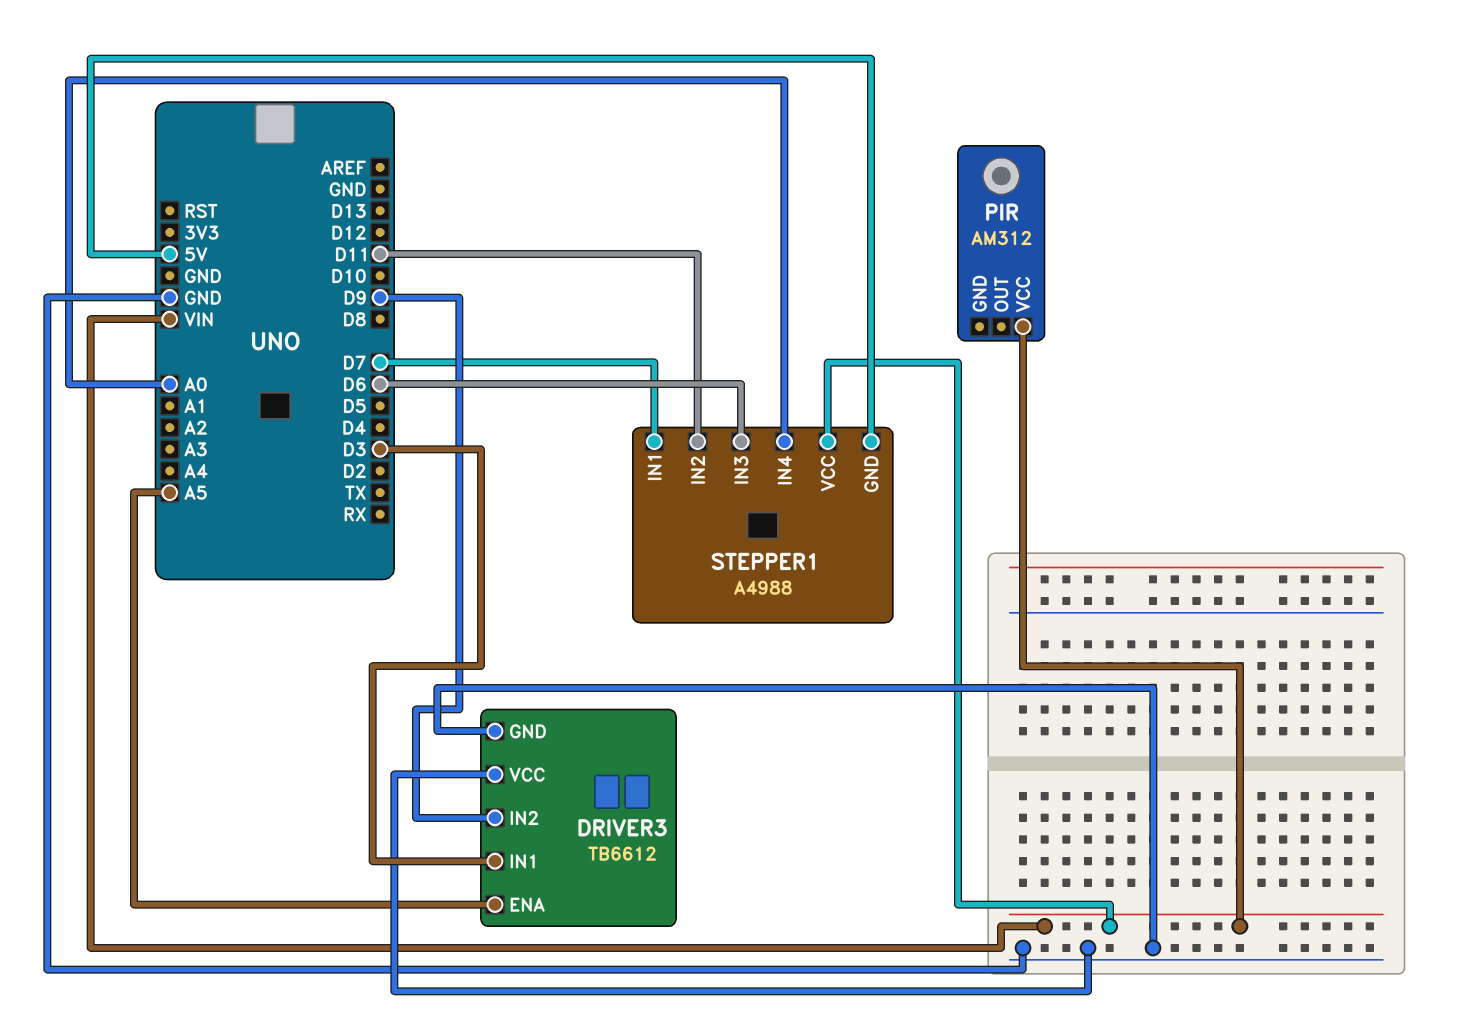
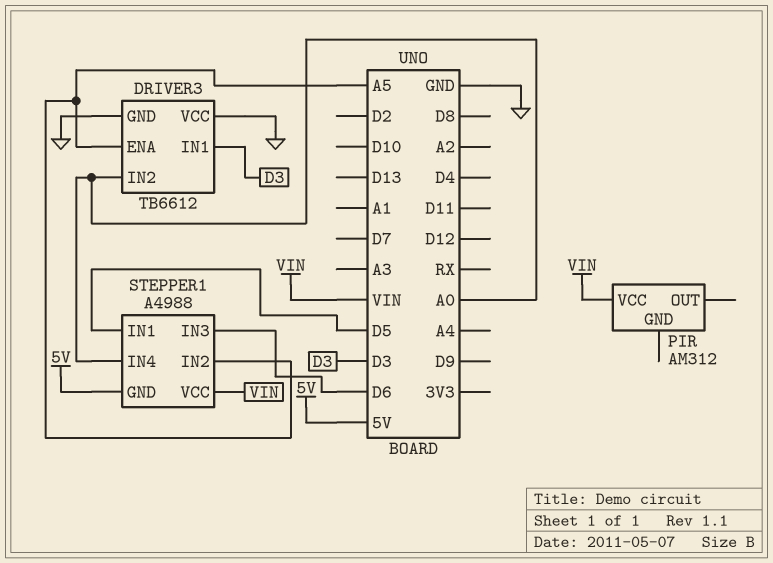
DRIVER3 pin IN2: D9 -> A0
STEPPER1 pin IN1: D7 -> D5
STEPPER1 pin IN2: D11 -> A5

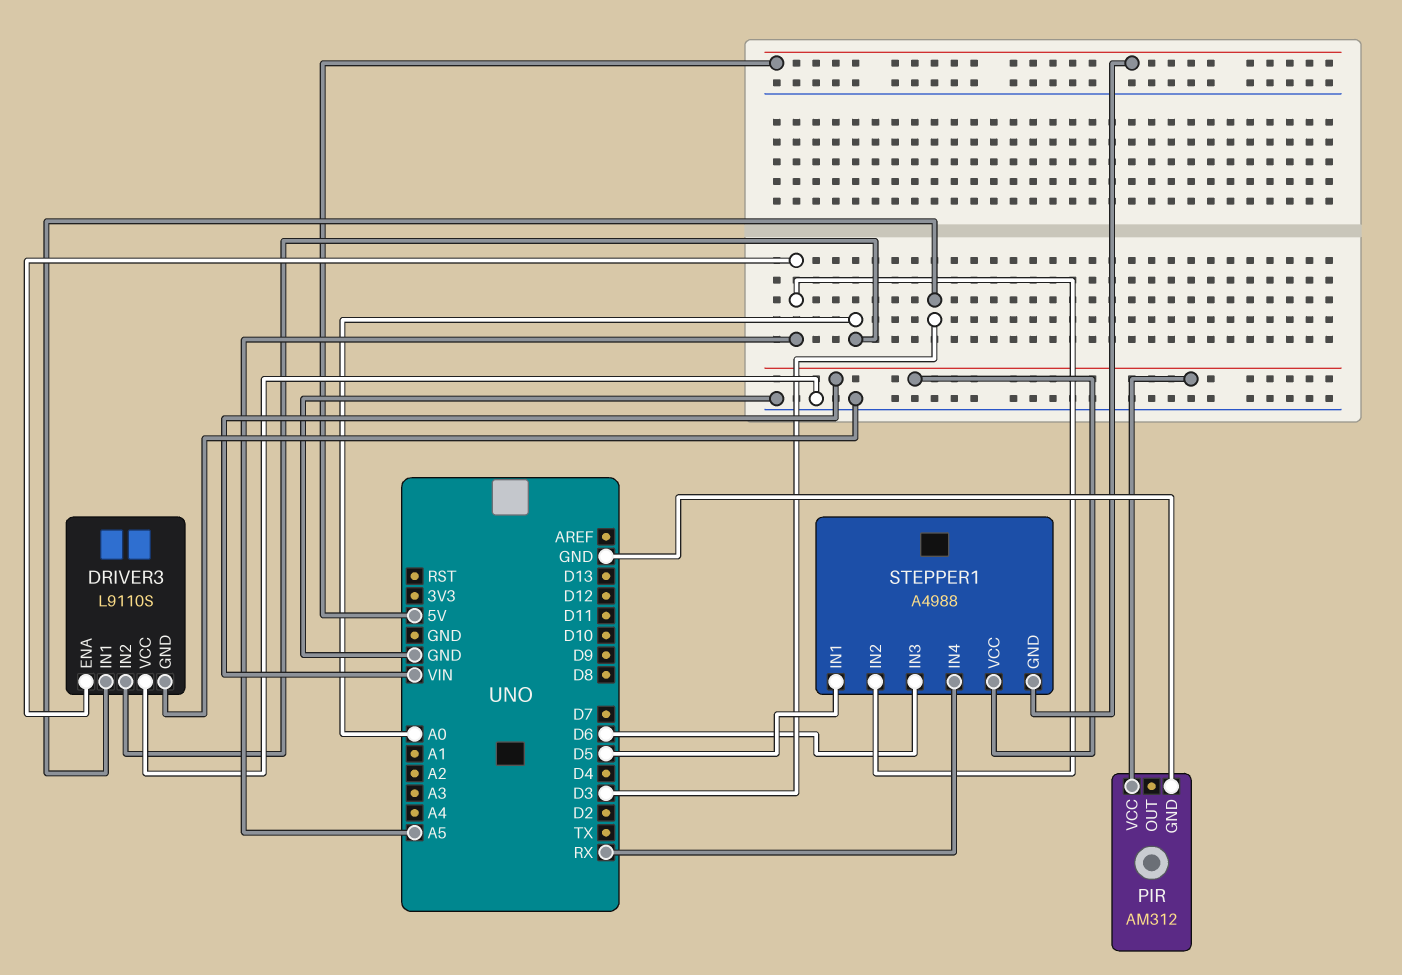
DRIVER3: TB6612 -> L9110S
PIR pin GND: none -> GND
STEPPER1 pin IN4: A0 -> RX

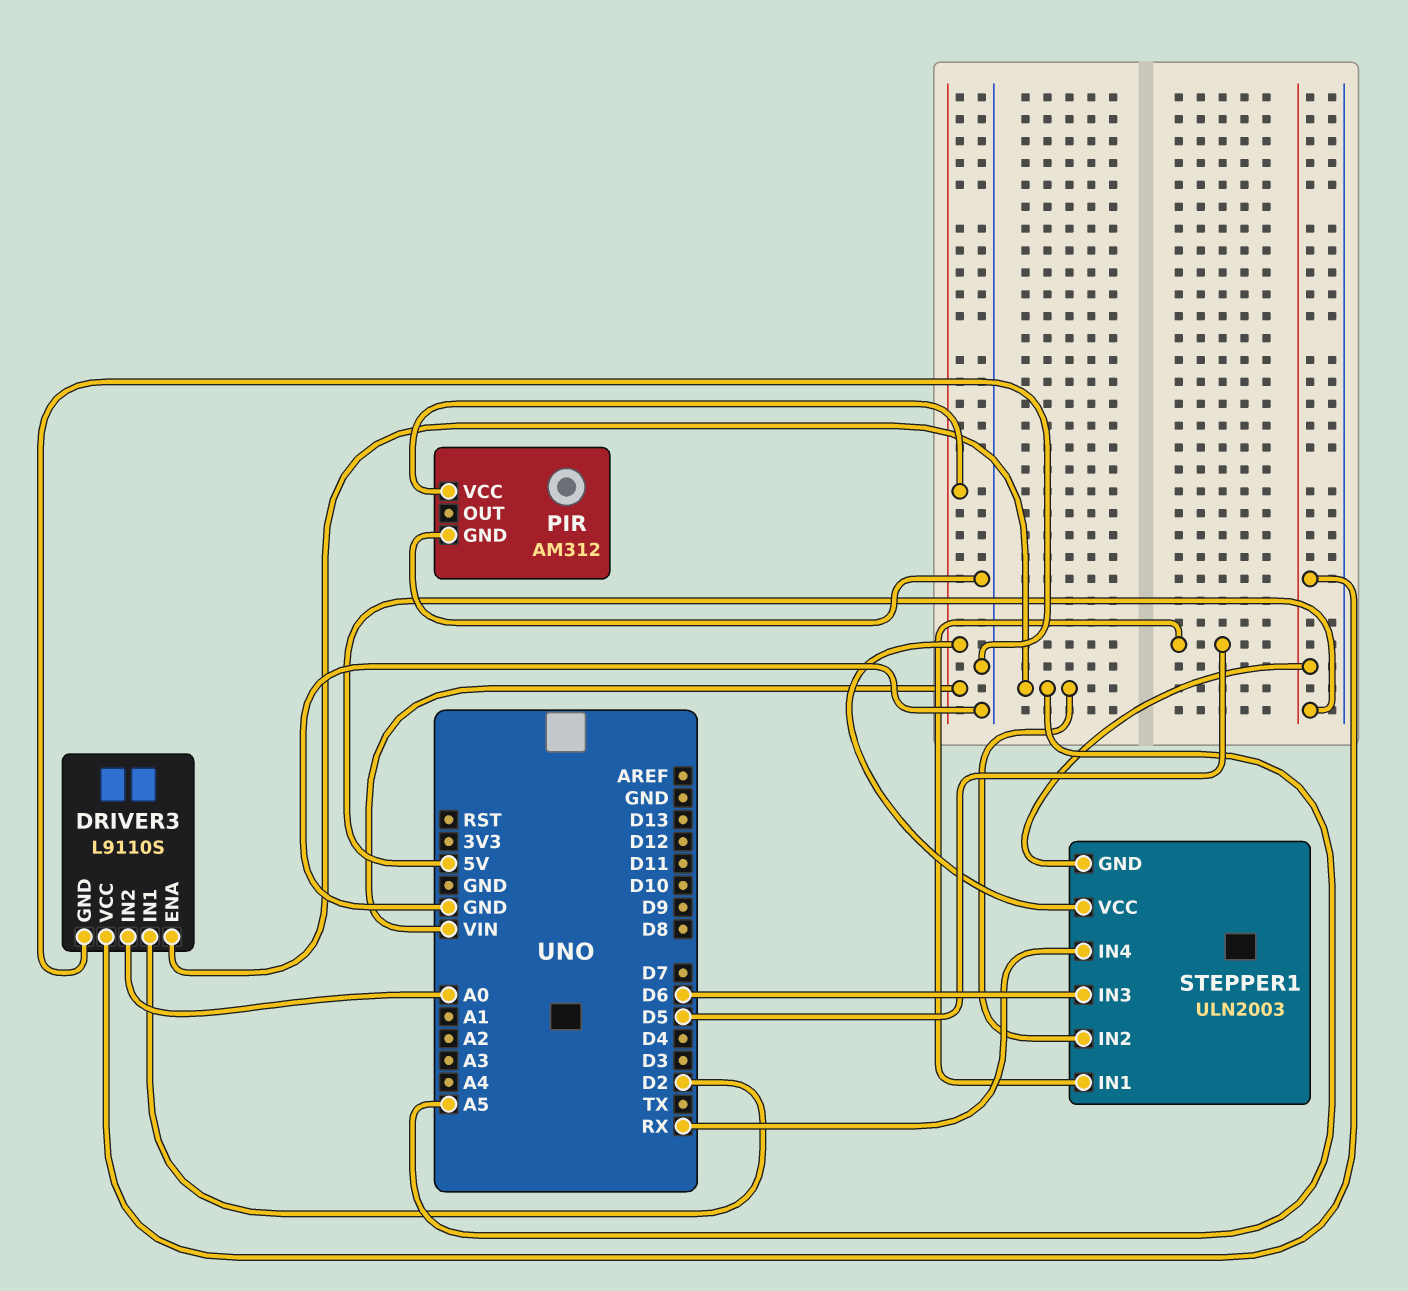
DRIVER3 pin IN1: D3 -> D2
DRIVER3 pin VCC: GND -> 5V
STEPPER1: A4988 -> ULN2003

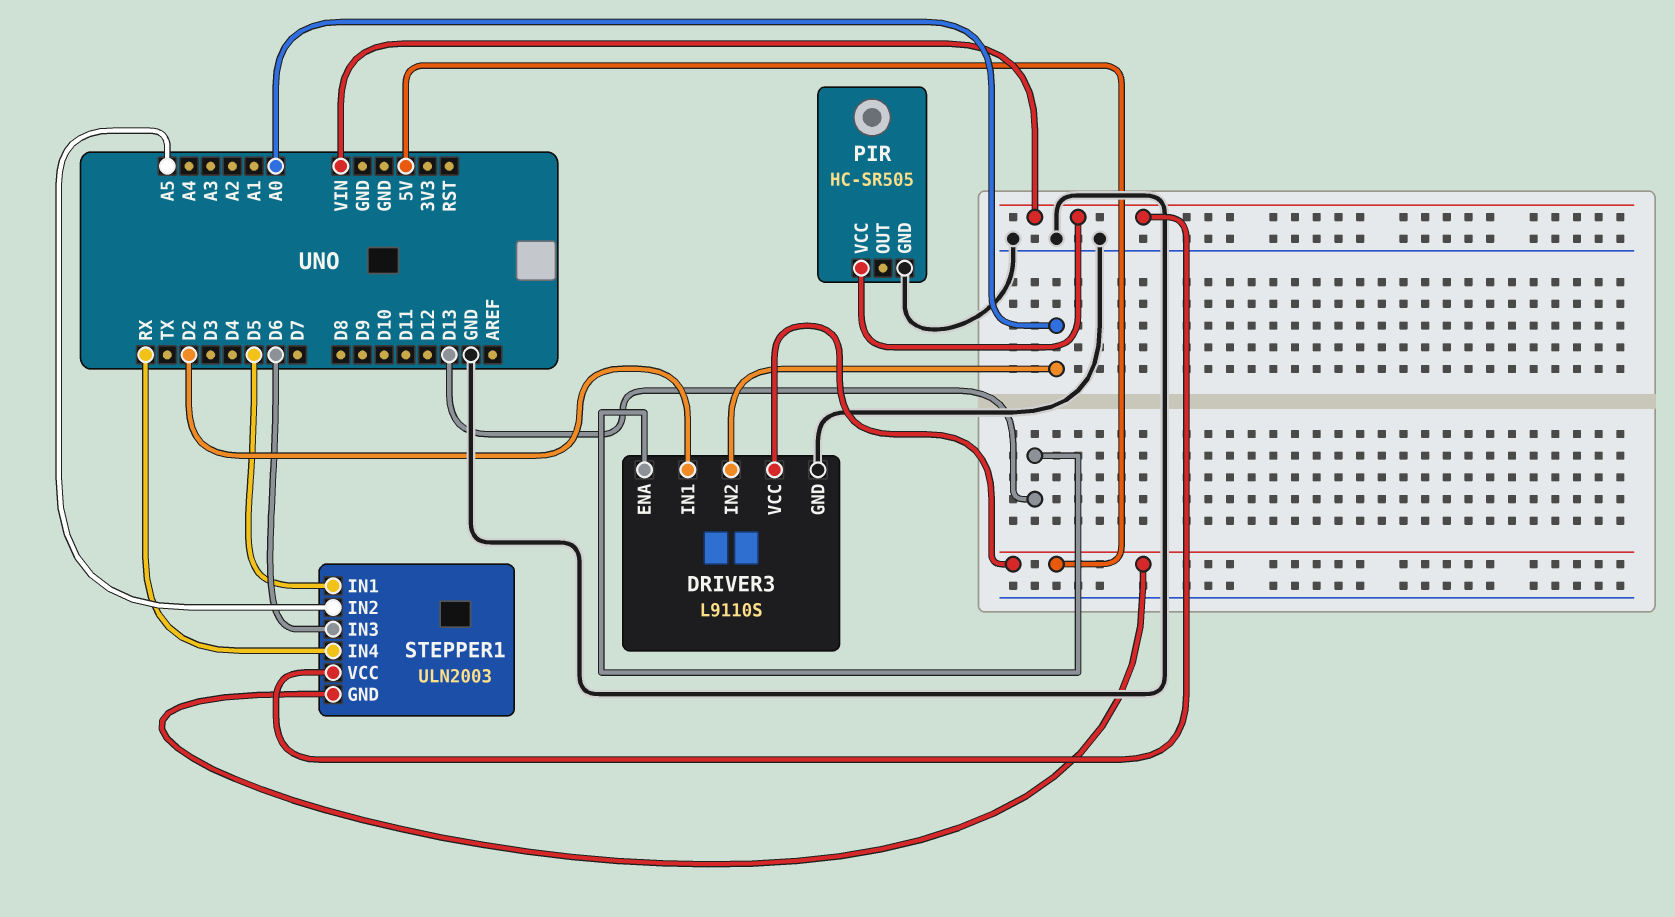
DRIVER3 pin ENA: A5 -> D13
PIR: AM312 -> HC-SR505

